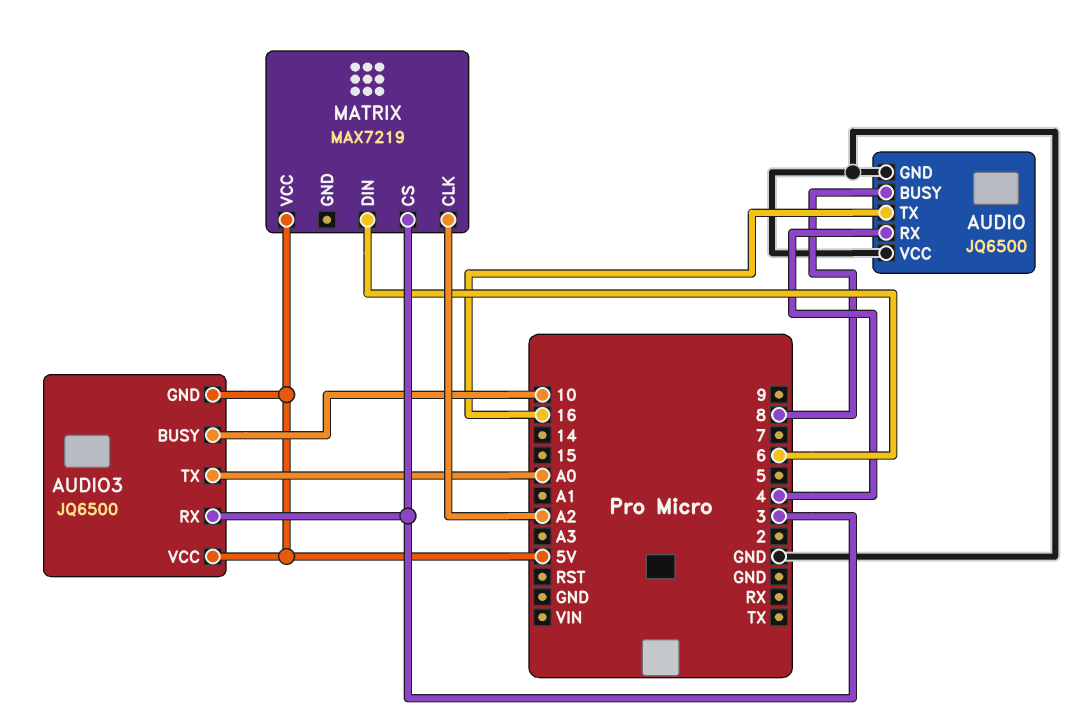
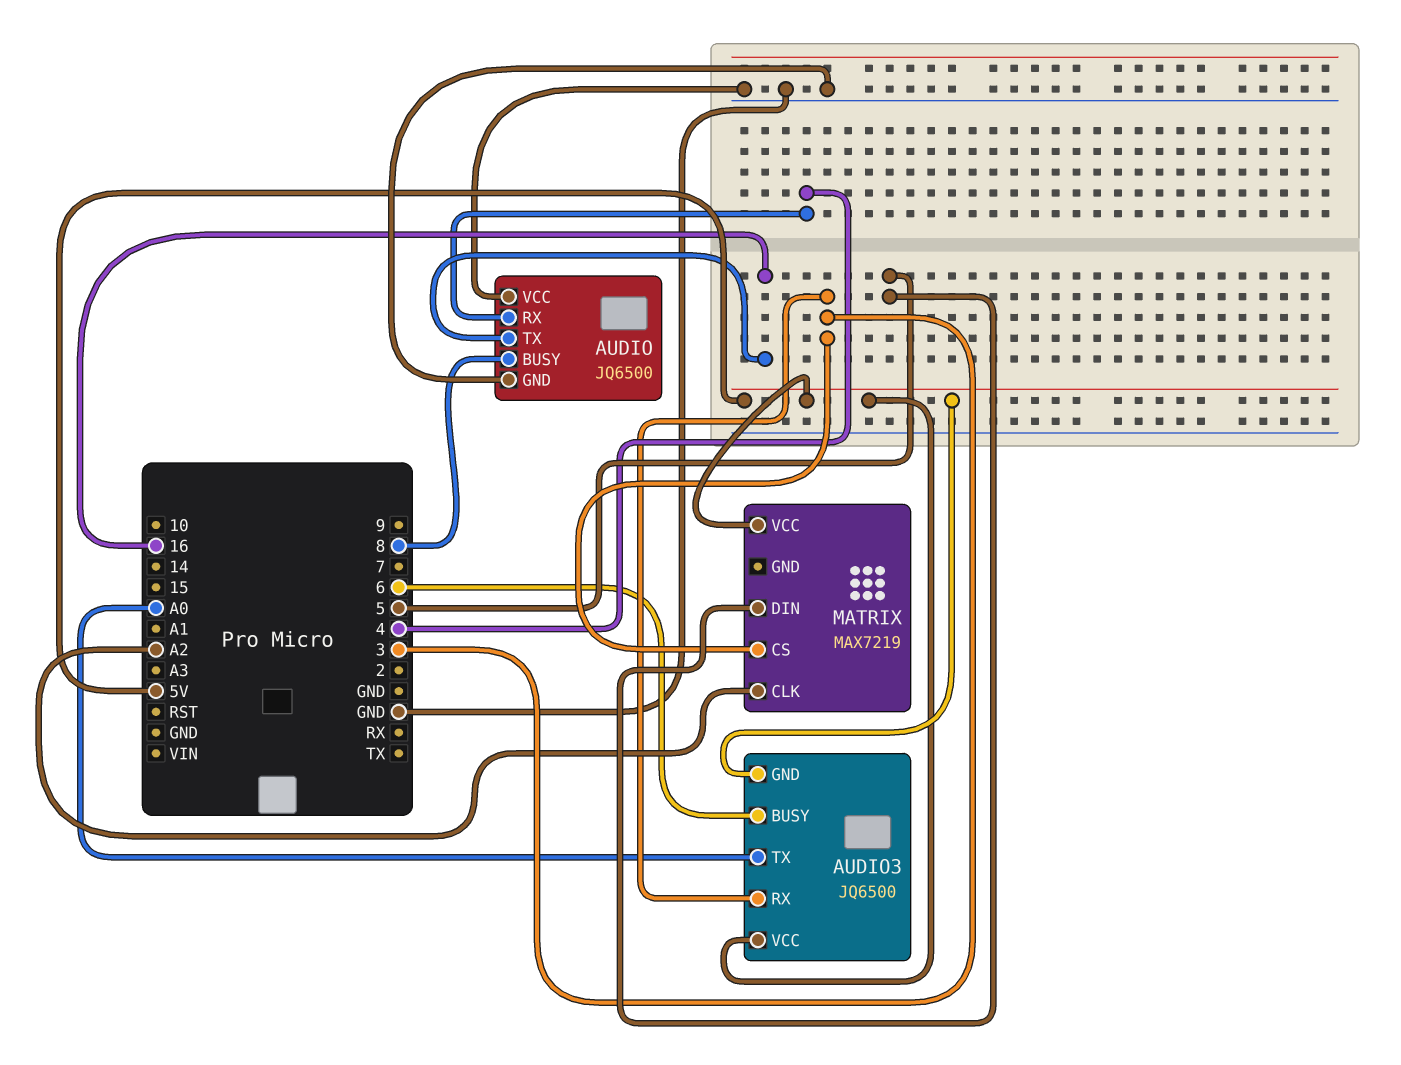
AUDIO3 pin BUSY: 10 -> 6
MATRIX pin DIN: 6 -> 5

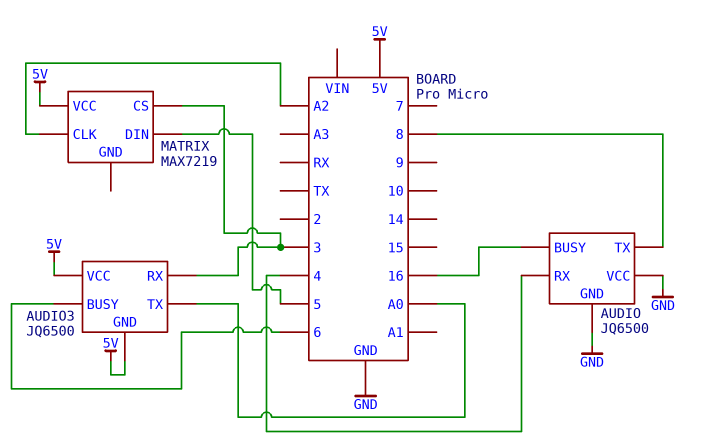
AUDIO pin BUSY: 8 -> 16
AUDIO pin TX: 16 -> 8

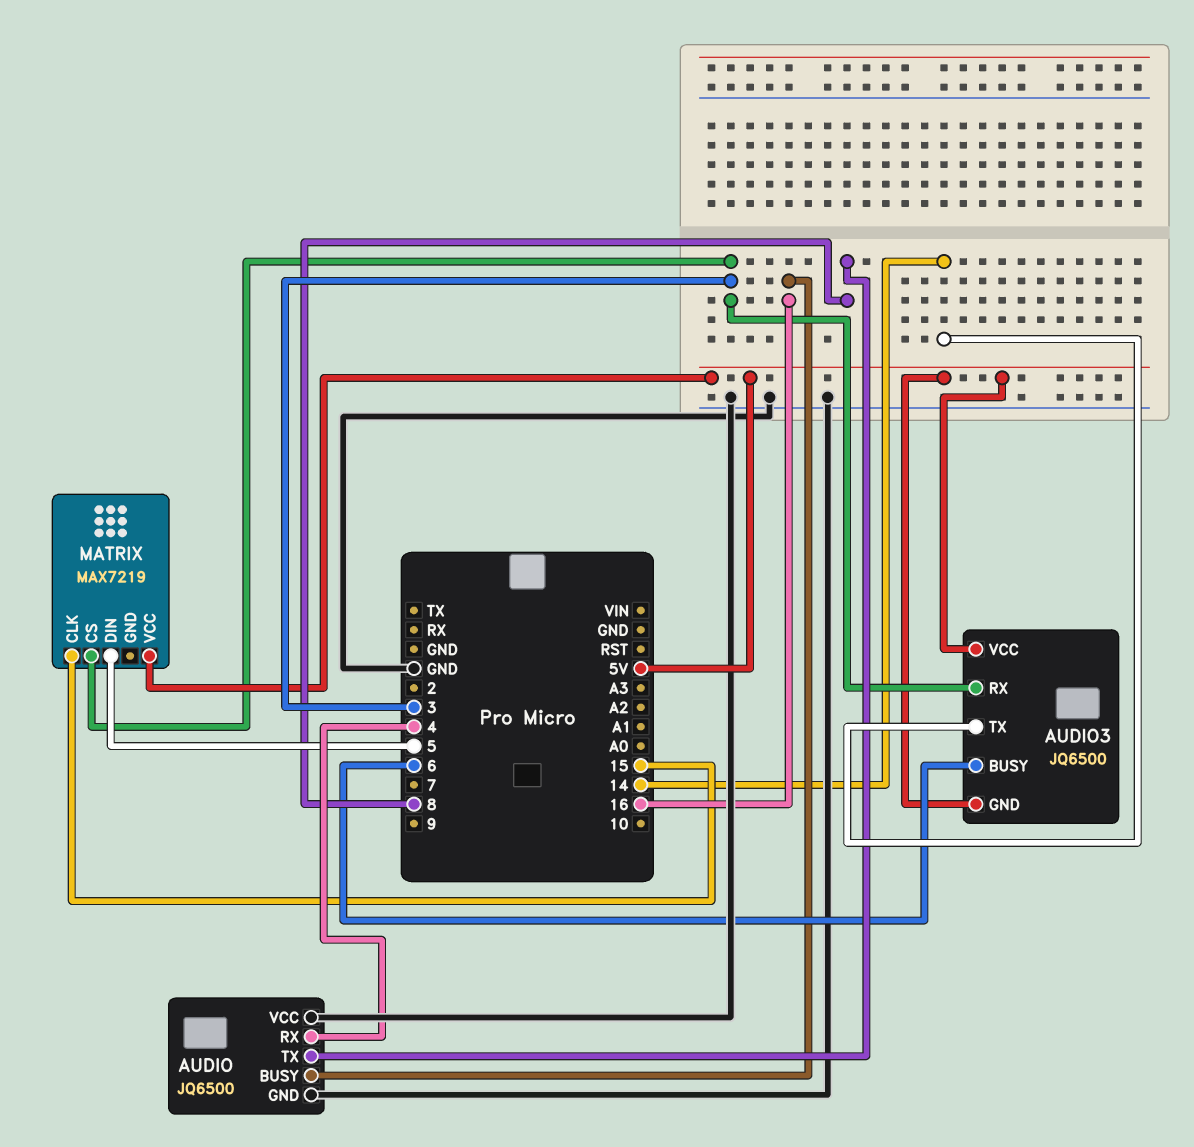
AUDIO3 pin TX: A0 -> 14
MATRIX pin CLK: A2 -> 15

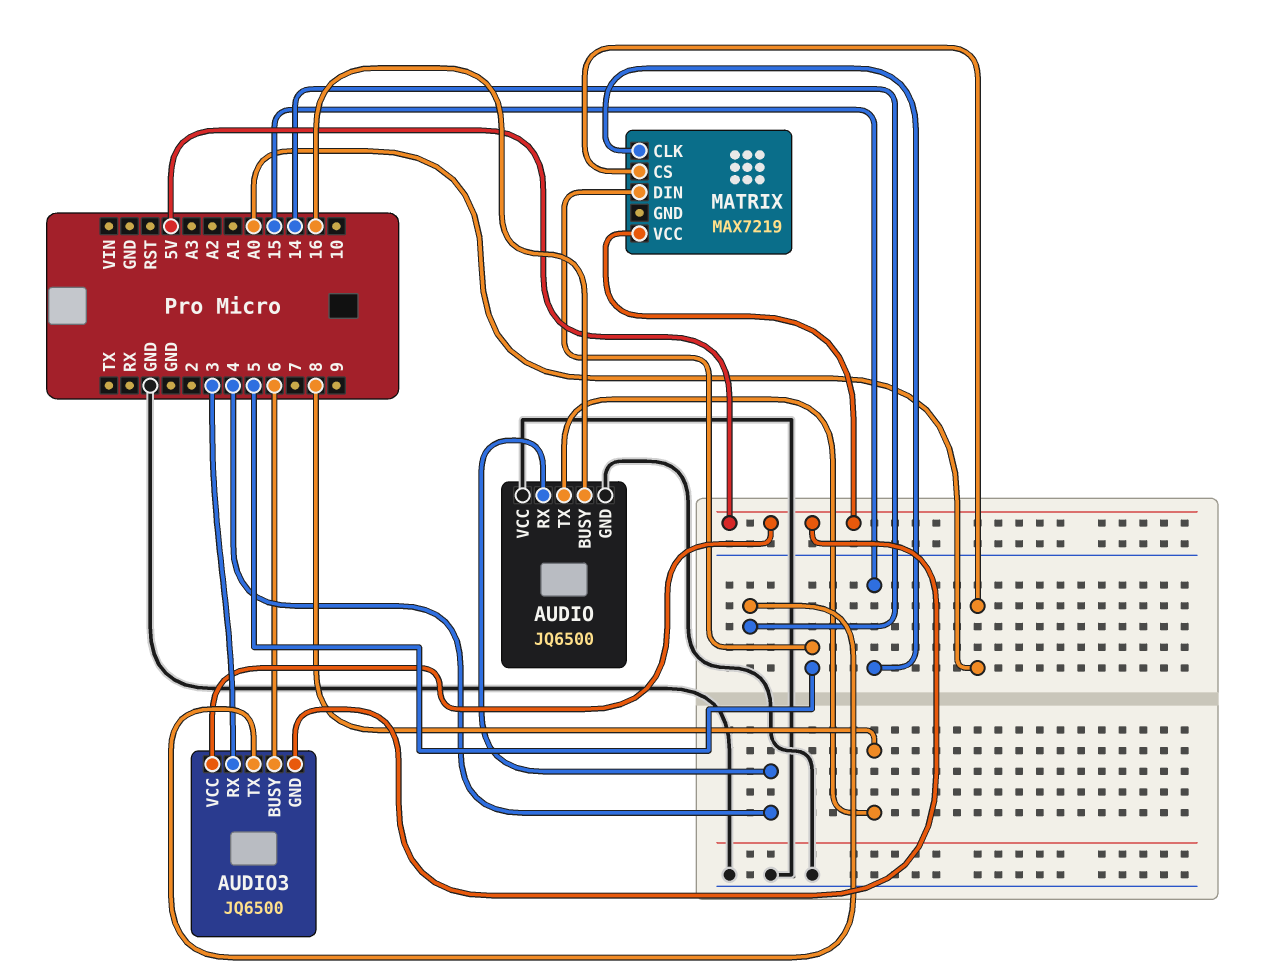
MATRIX pin CS: 3 -> A0

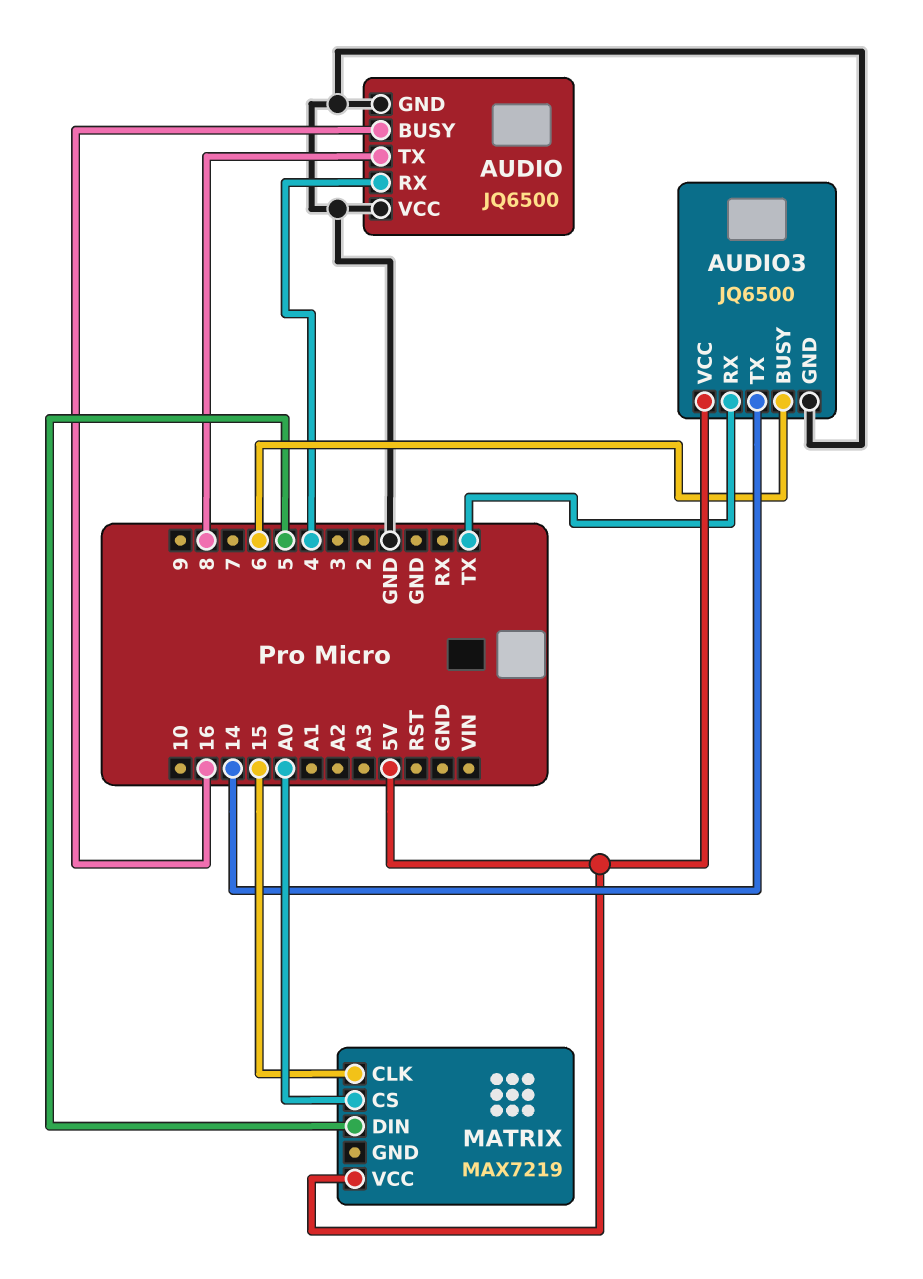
AUDIO3 pin GND: 5V -> GND
AUDIO3 pin RX: 3 -> TX

